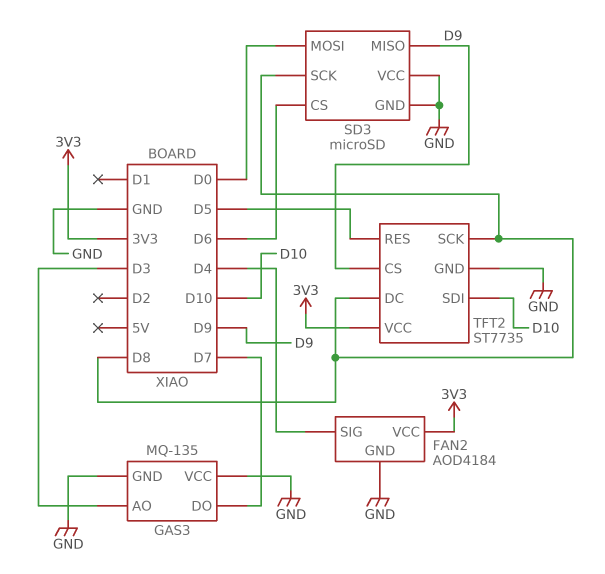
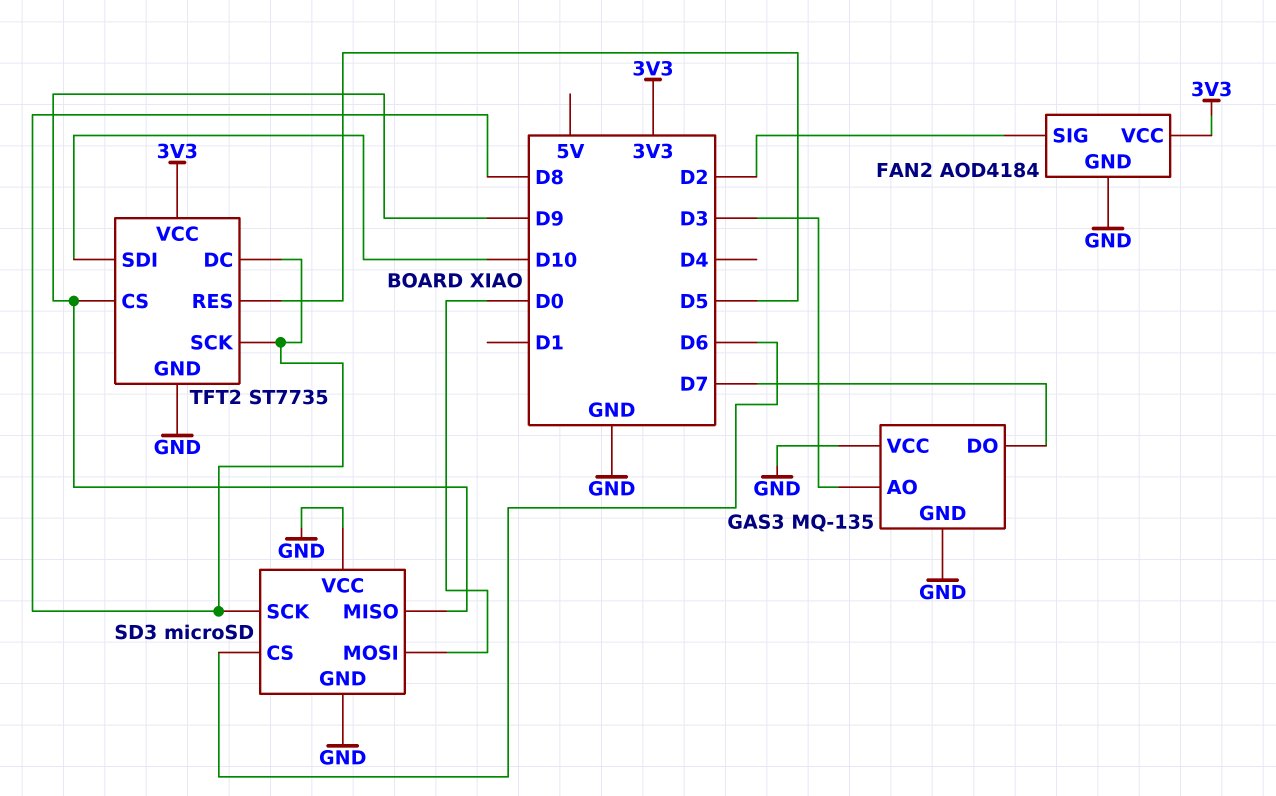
FAN2 pin SIG: D4 -> D2

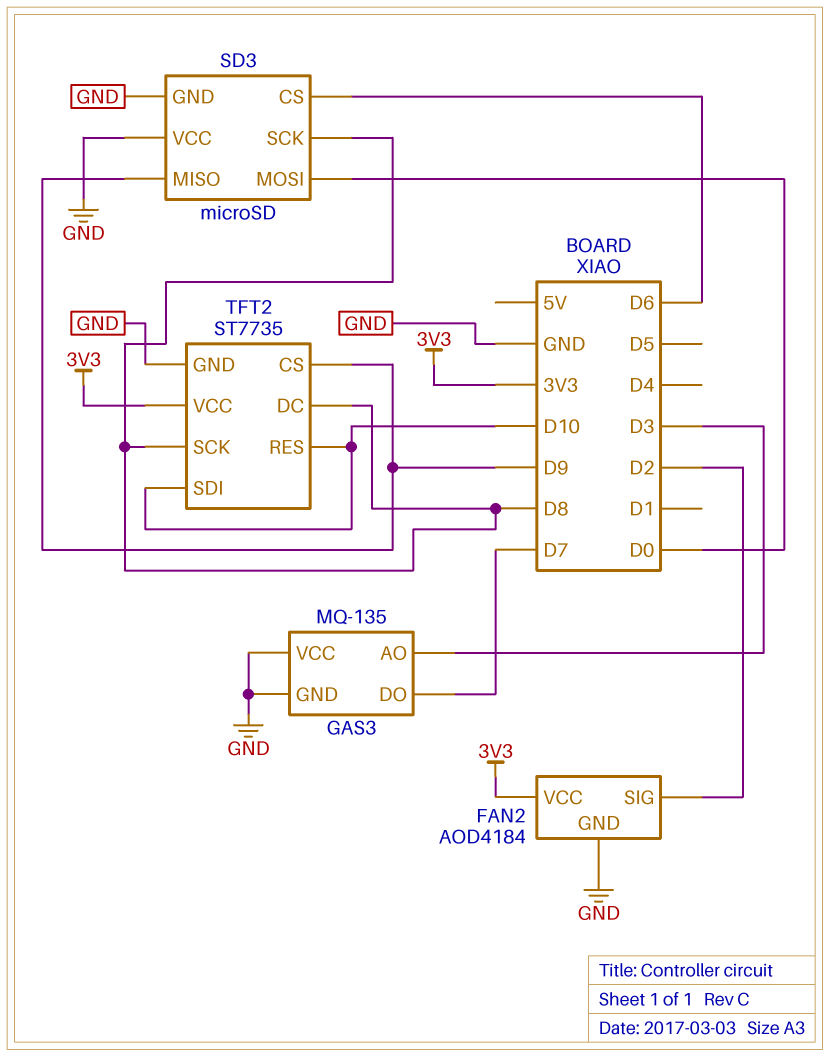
TFT2 pin RES: D5 -> D10

